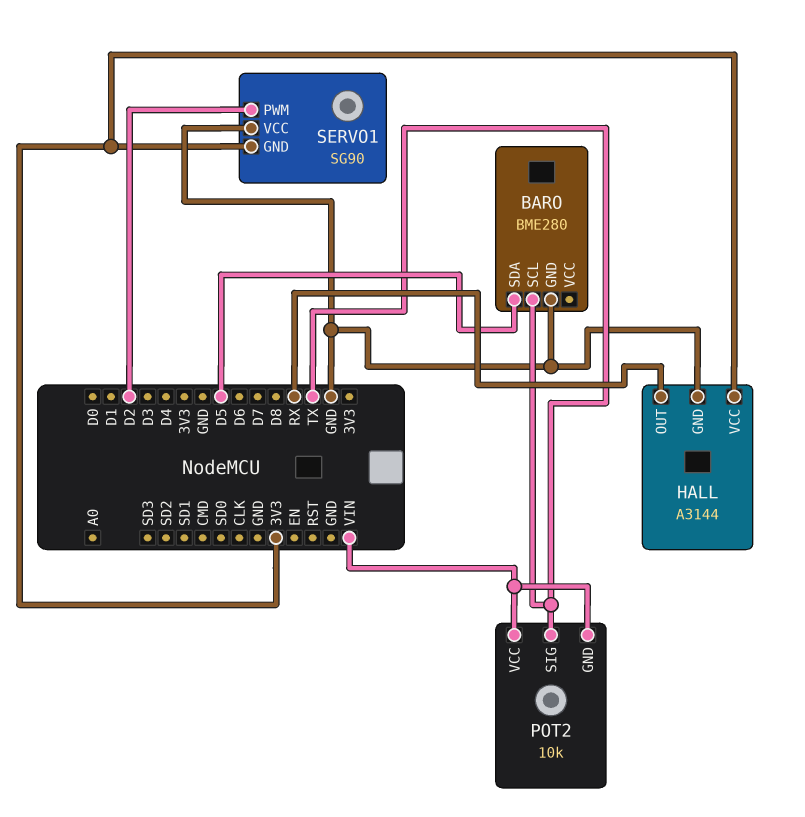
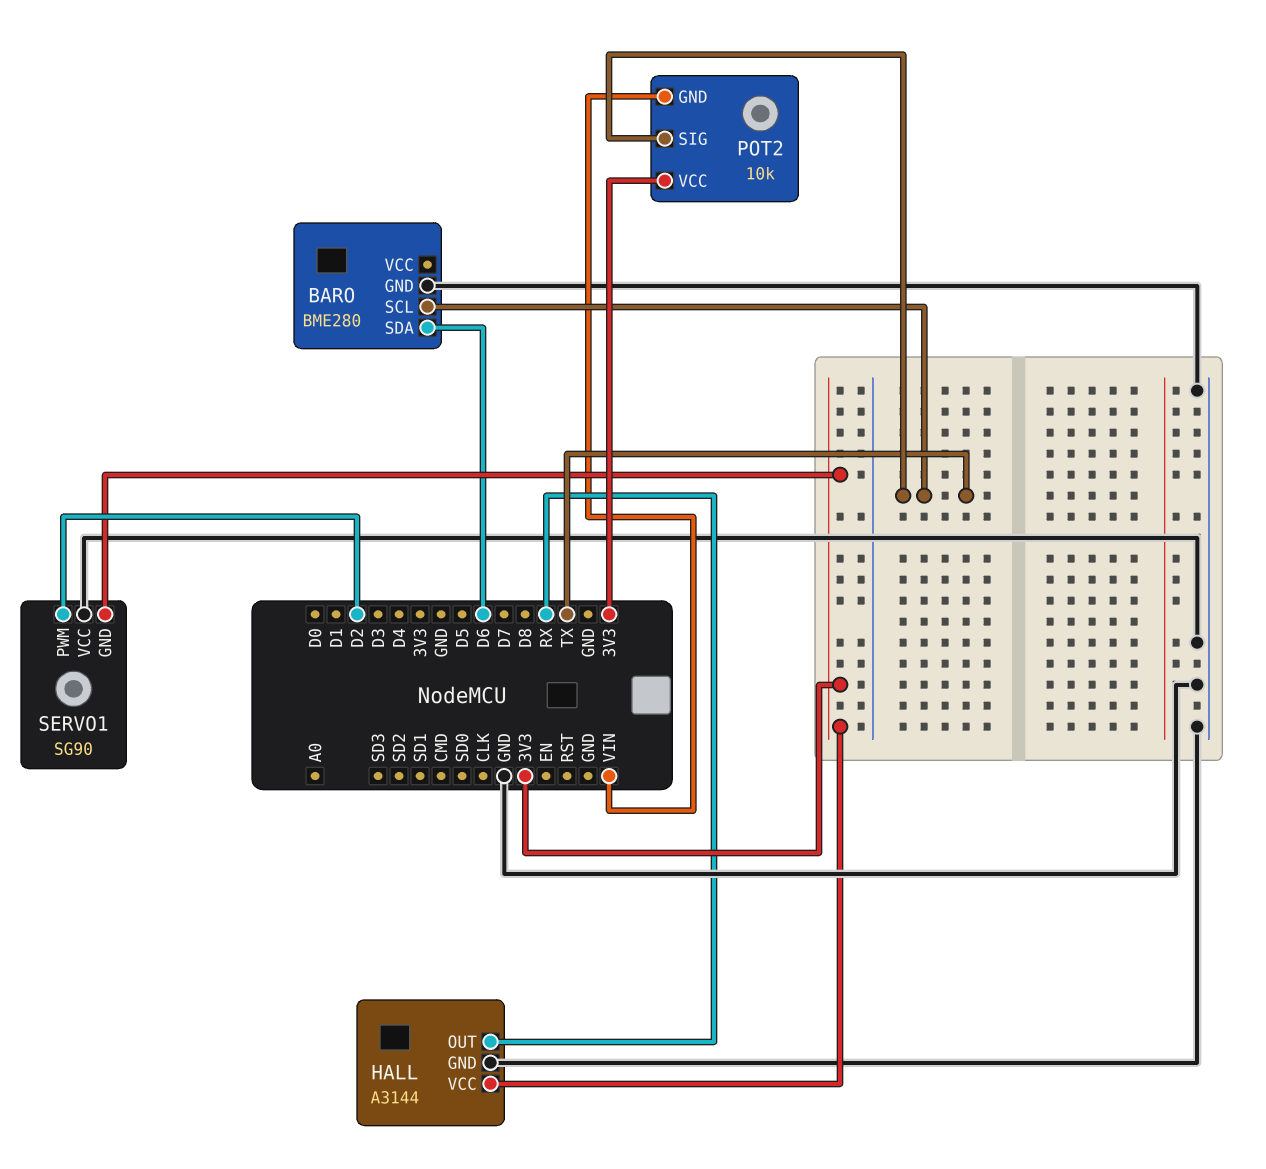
BARO pin SDA: D5 -> D6
POT2 pin VCC: VIN -> 3V3

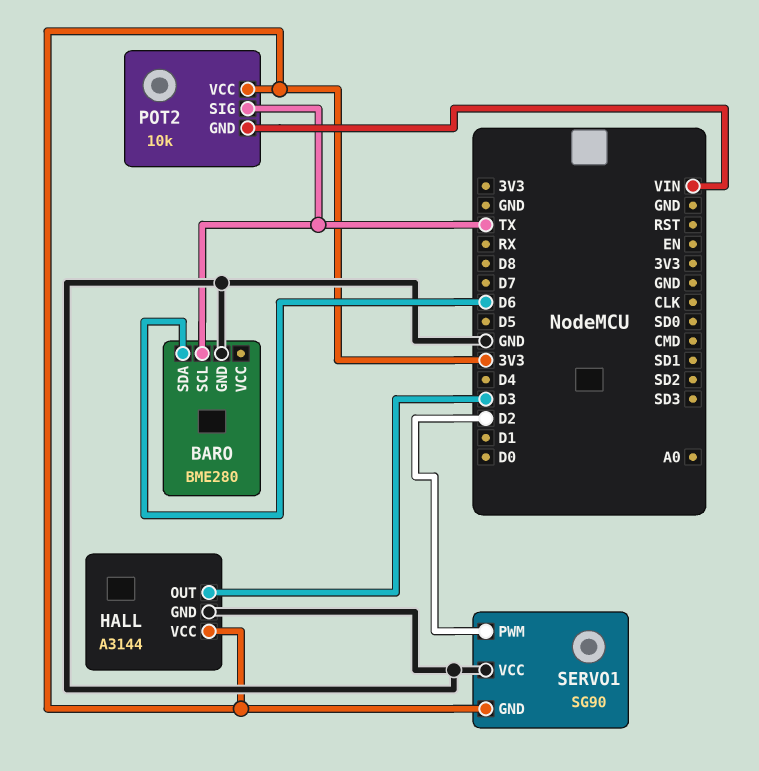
HALL pin OUT: RX -> D3

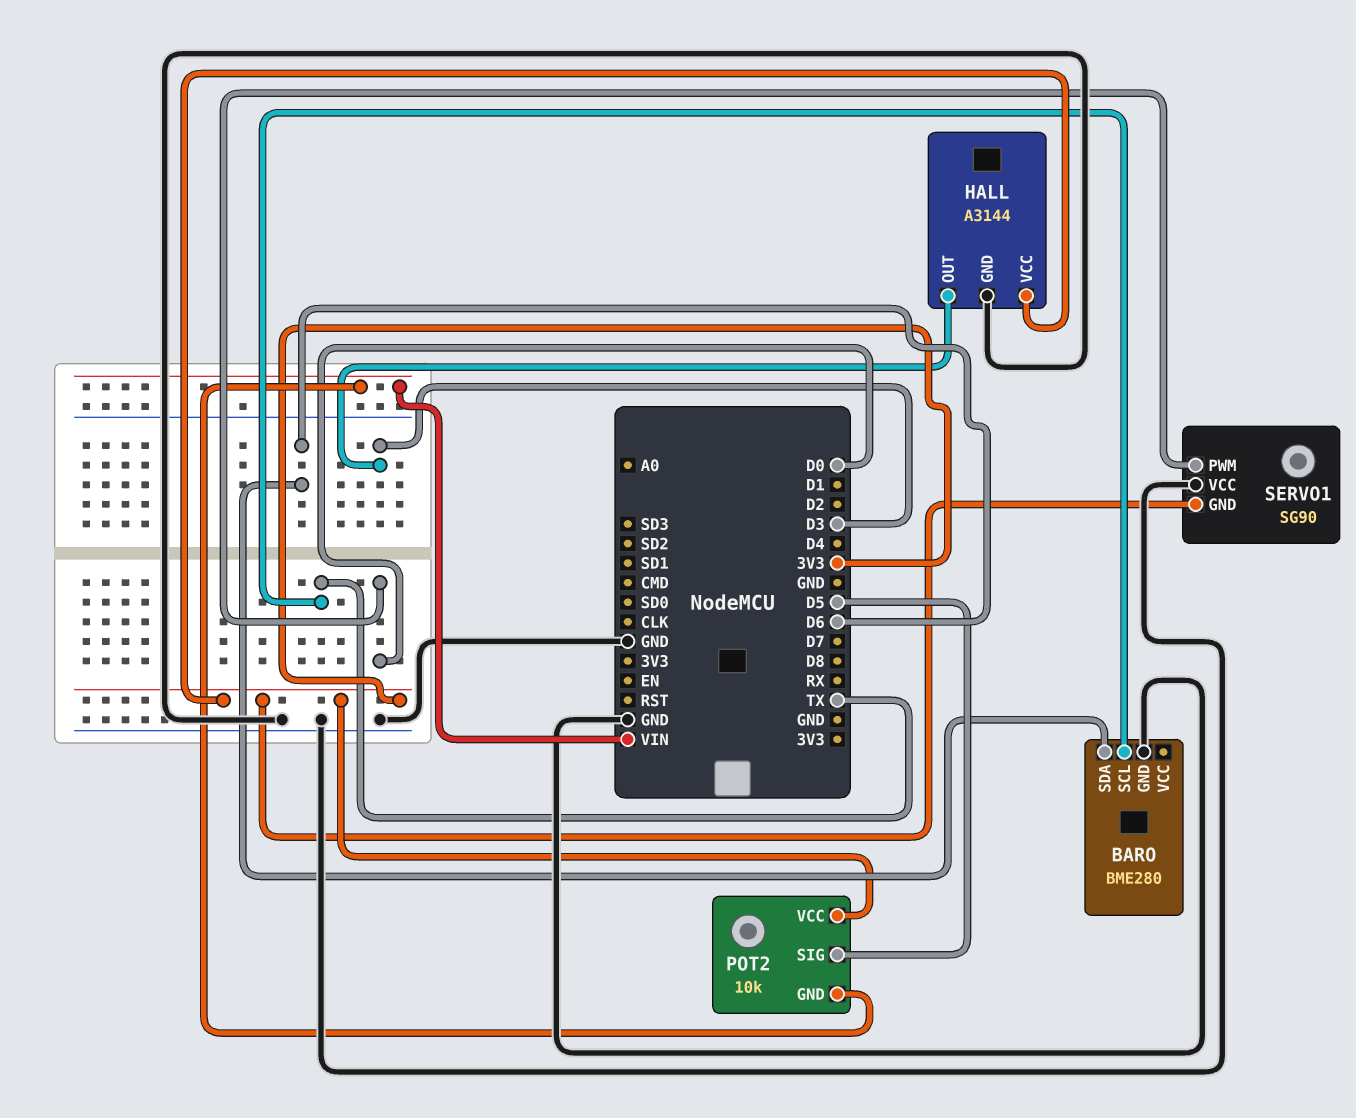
POT2 pin SIG: TX -> D5
SERVO1 pin PWM: D2 -> D0

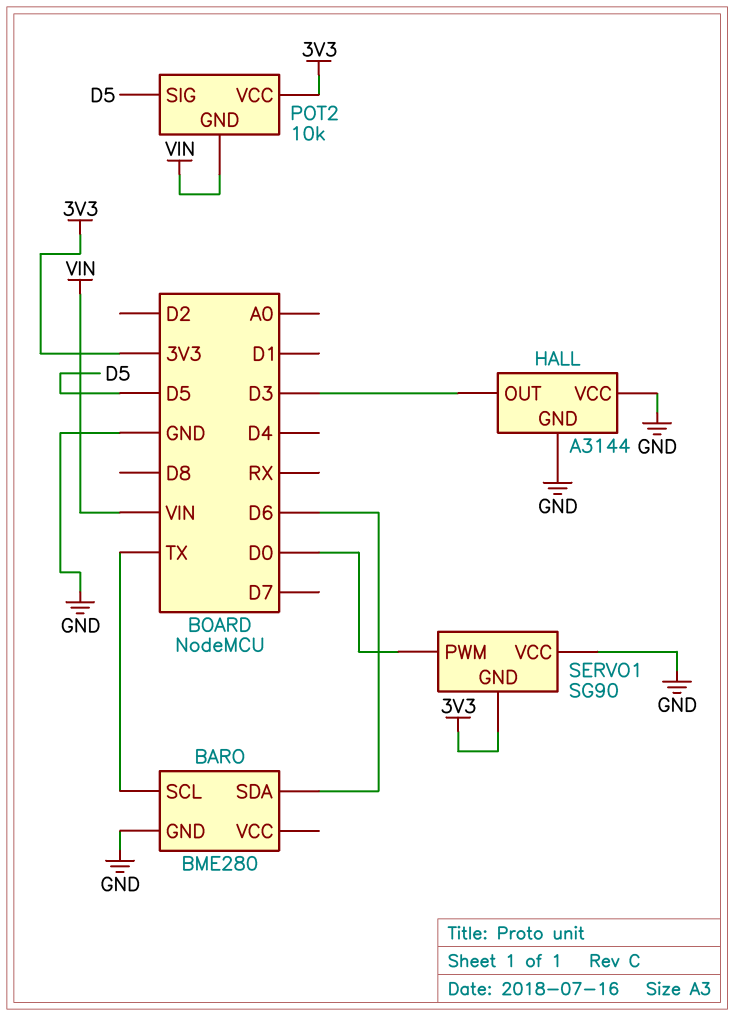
HALL pin VCC: 3V3 -> GND

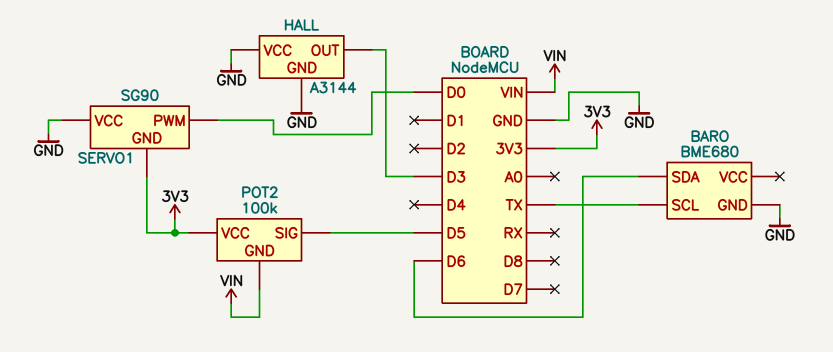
BARO: BME280 -> BME680
POT2: 10k -> 100k

